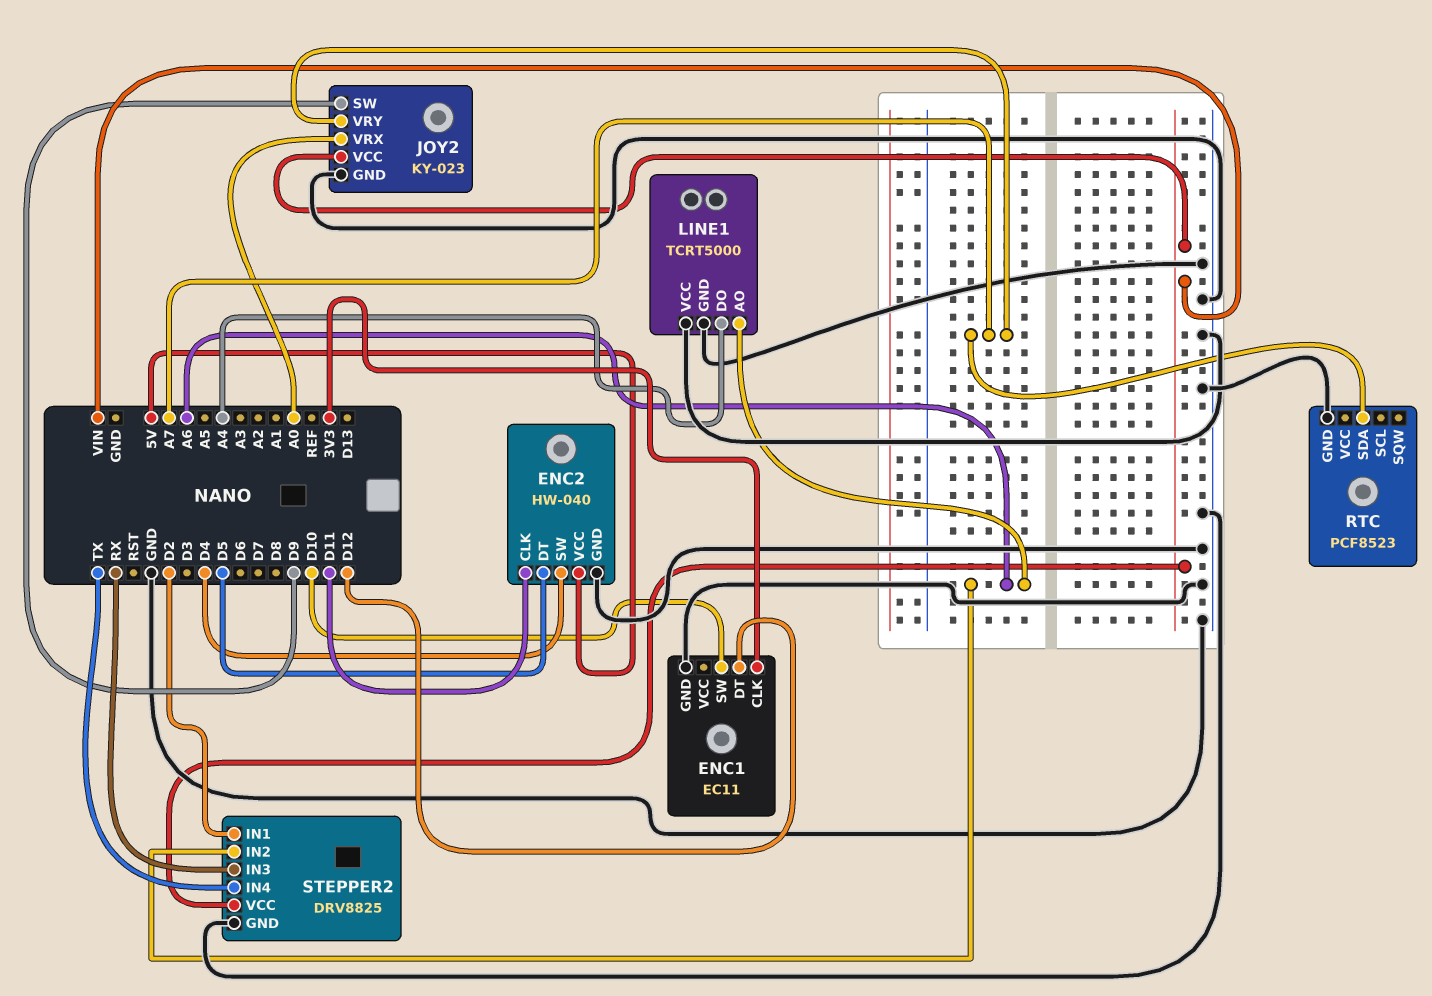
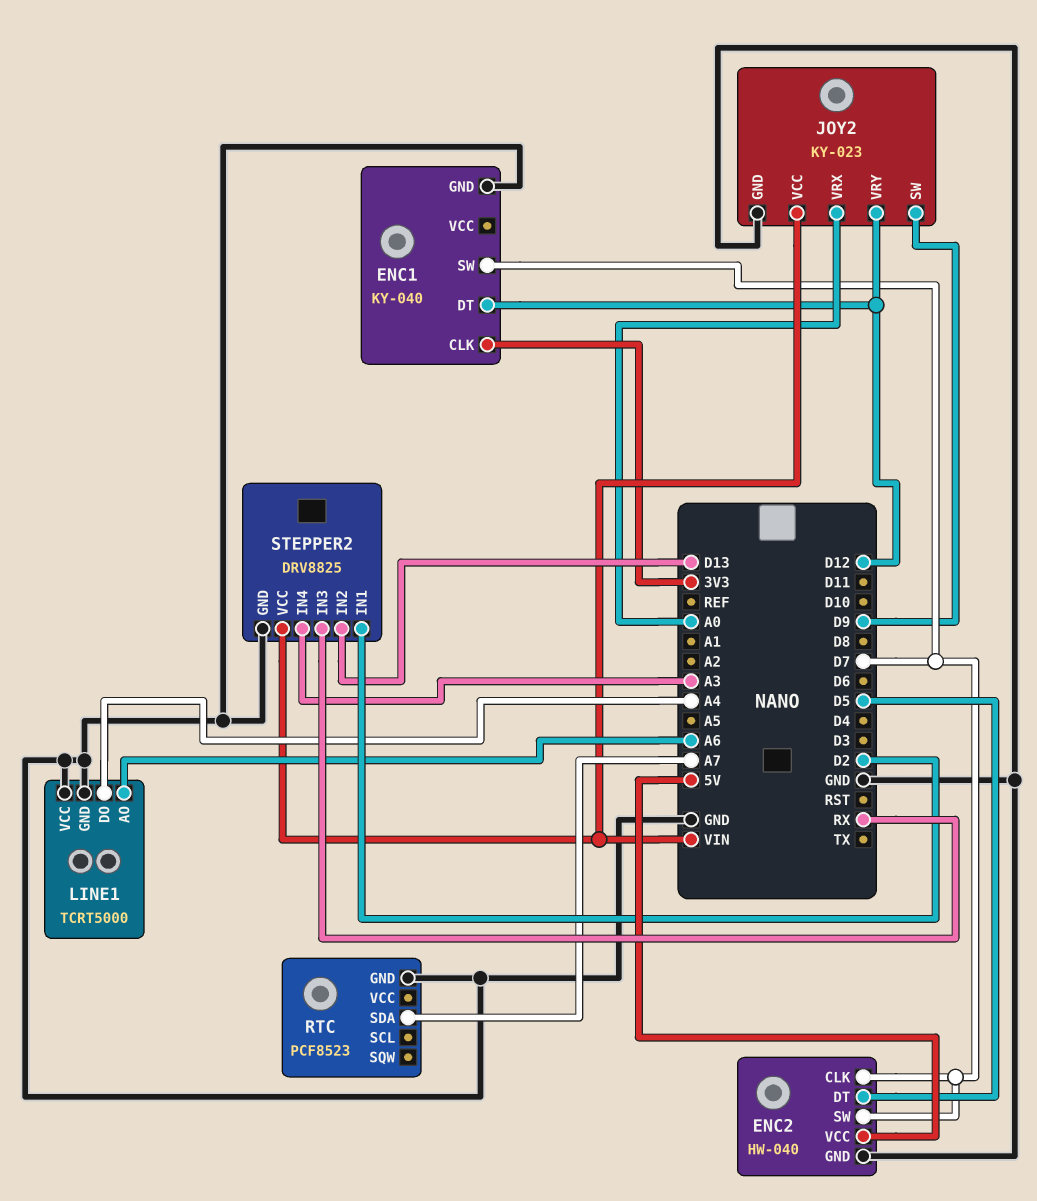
ENC1: EC11 -> KY-040
ENC1 pin SW: D10 -> D7
ENC2 pin CLK: D11 -> D7
ENC2 pin SW: D4 -> D7
JOY2 pin VRY: A7 -> D12
STEPPER2 pin IN2: A6 -> D13
STEPPER2 pin IN4: TX -> A3

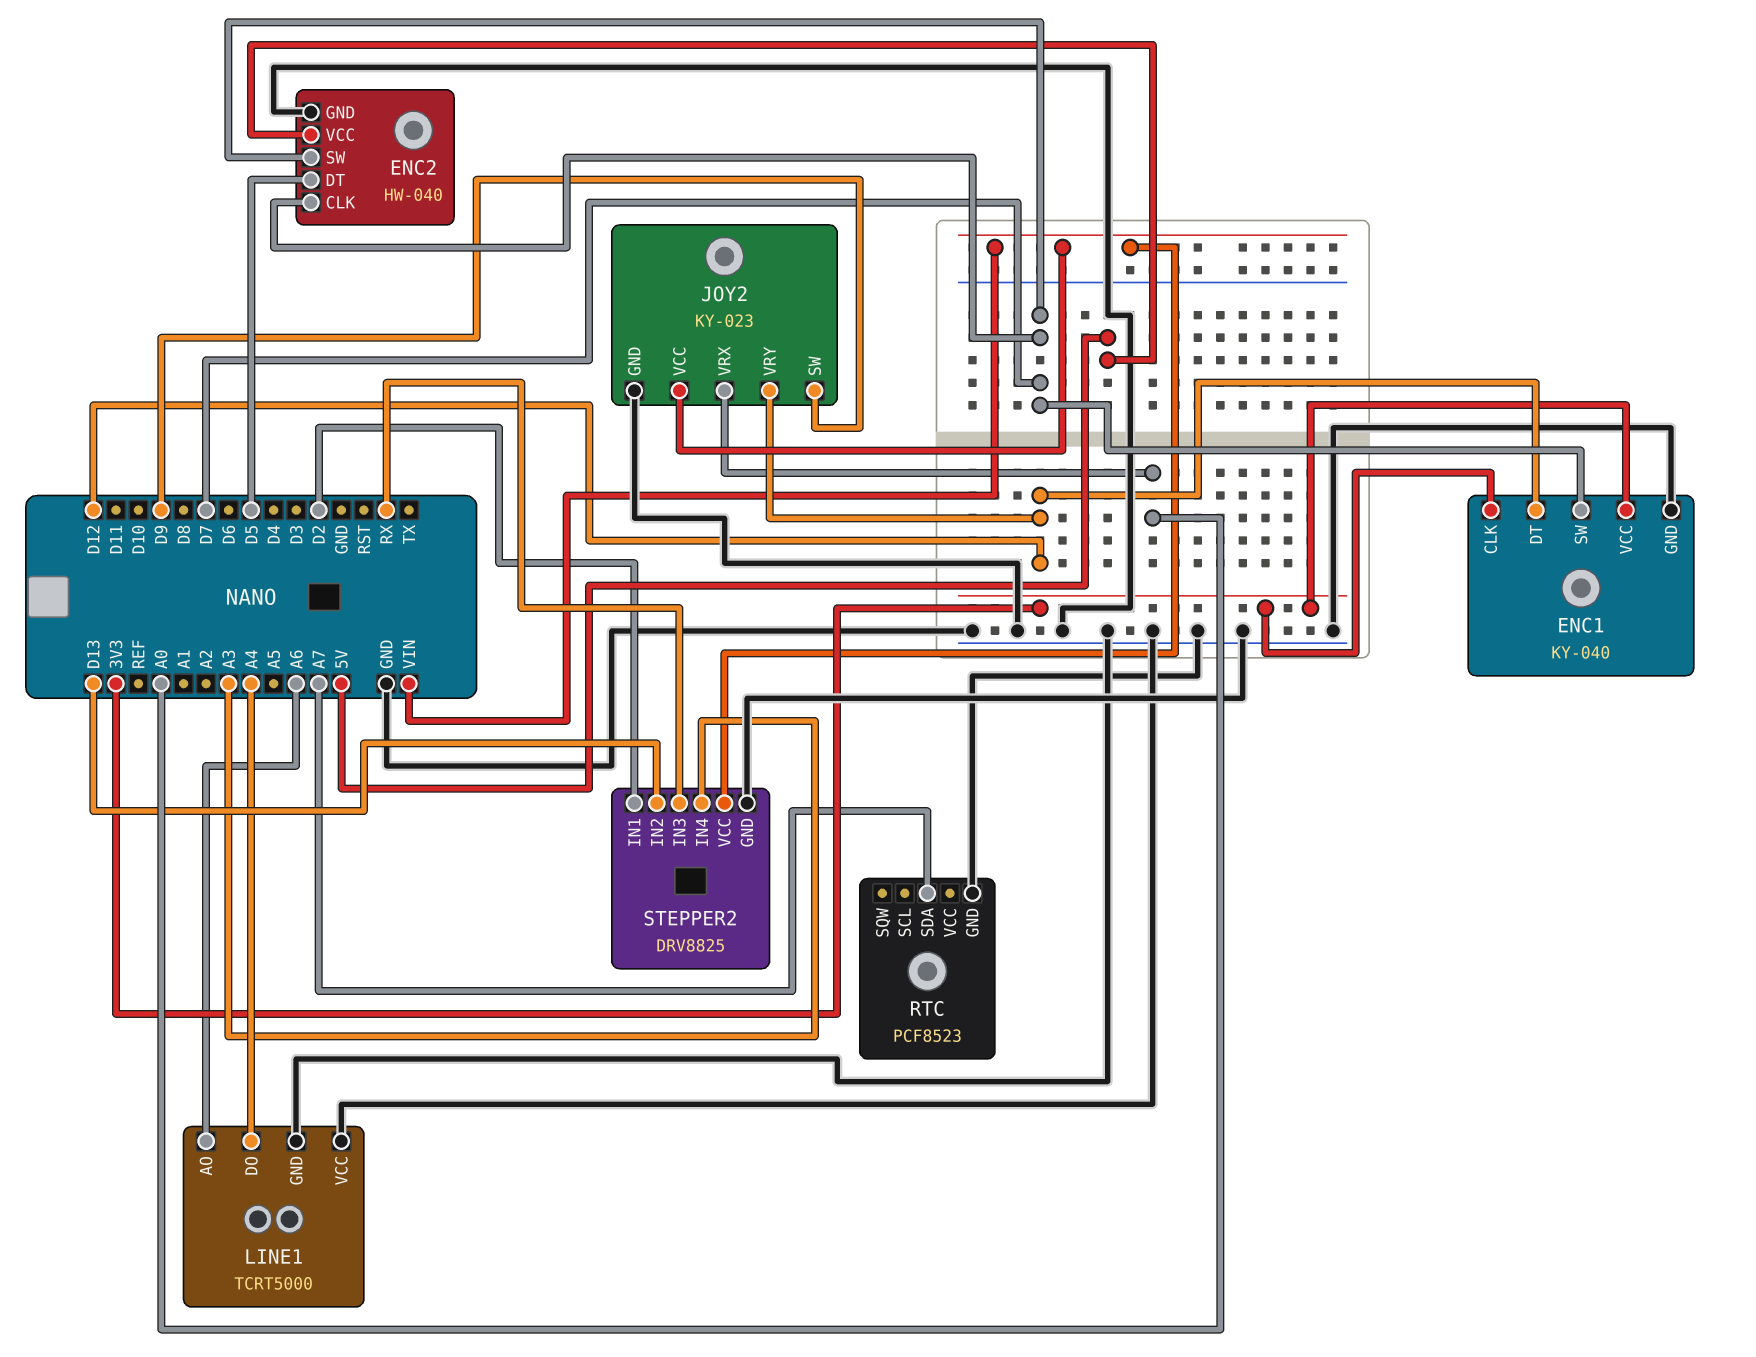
ENC1 pin VCC: none -> 3V3

